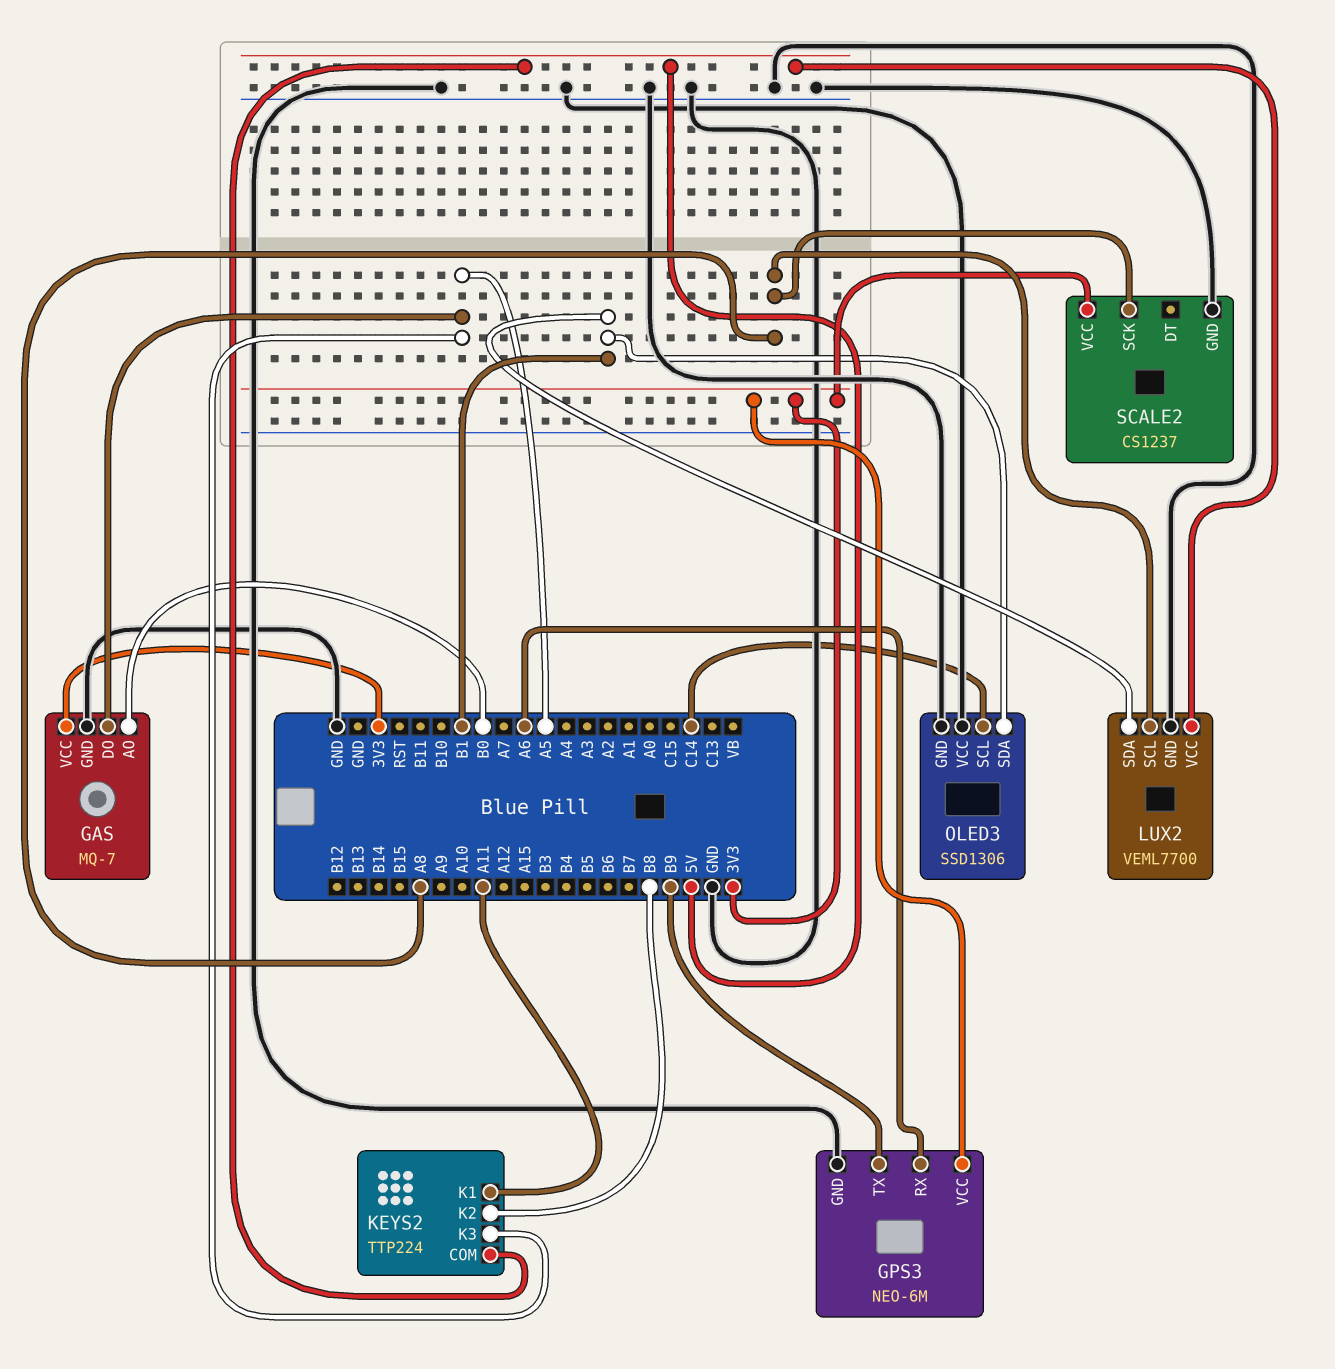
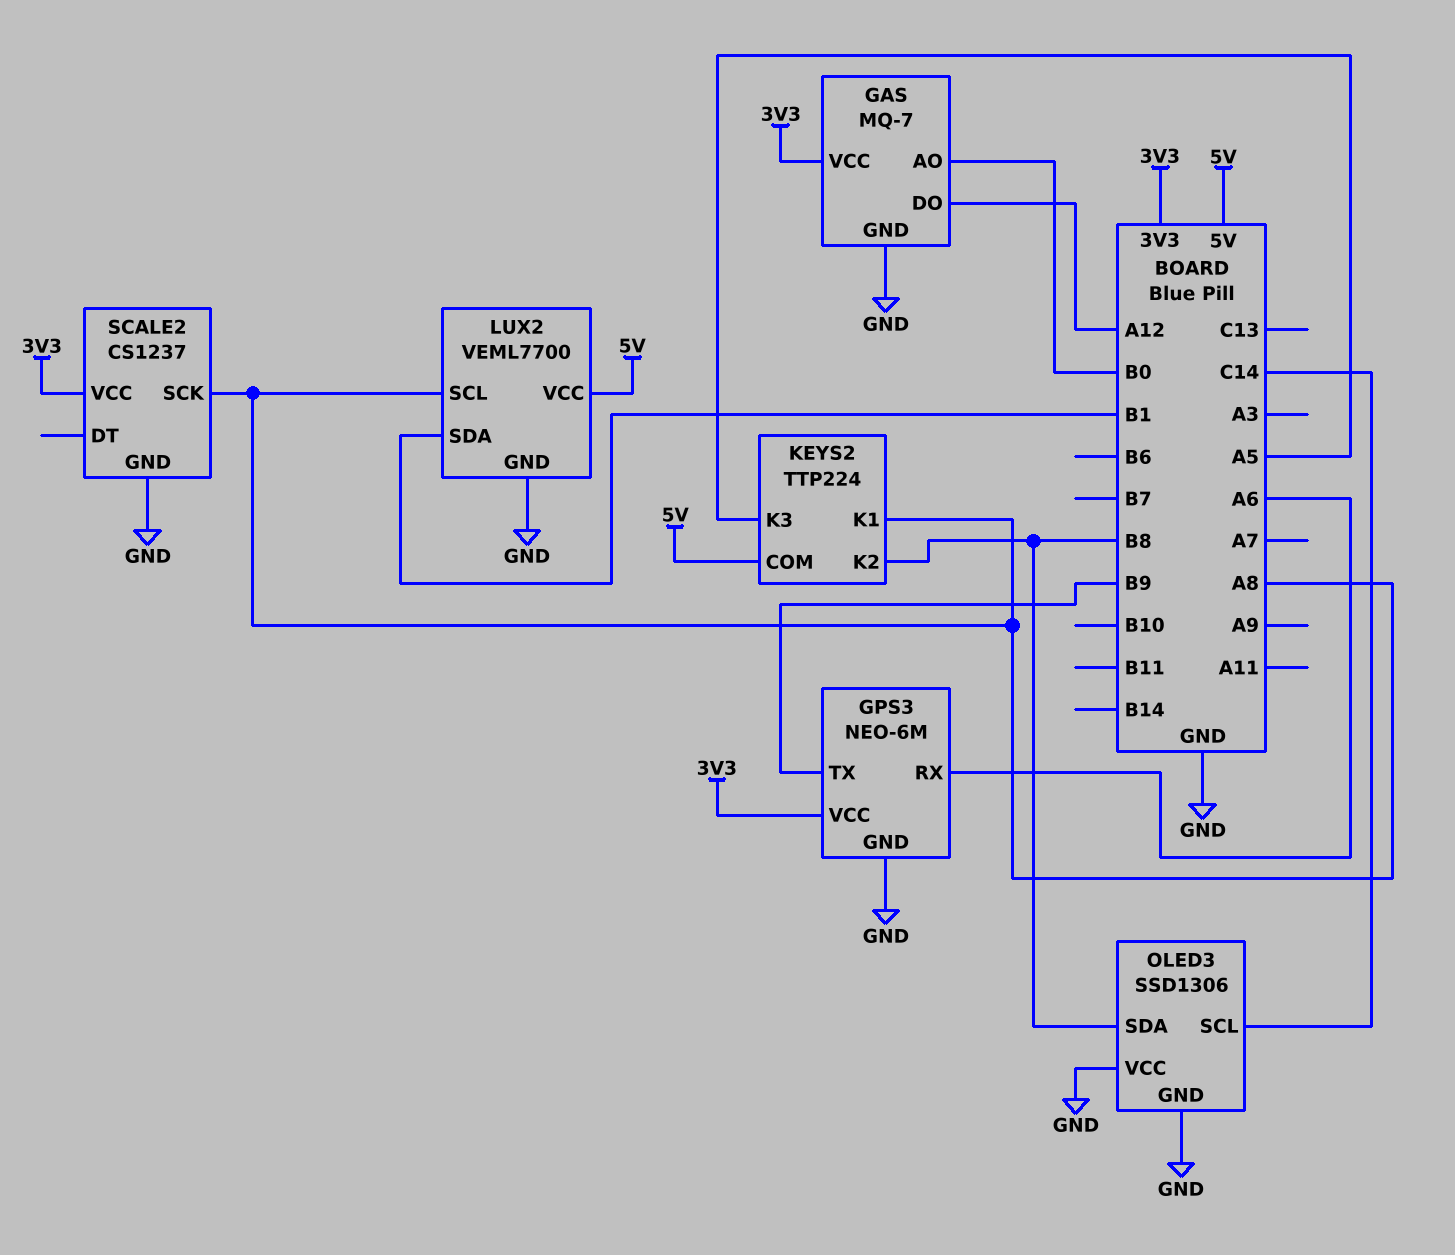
GAS pin DO: A5 -> A12
KEYS2 pin K1: A11 -> A8
OLED3 pin SDA: B1 -> B8

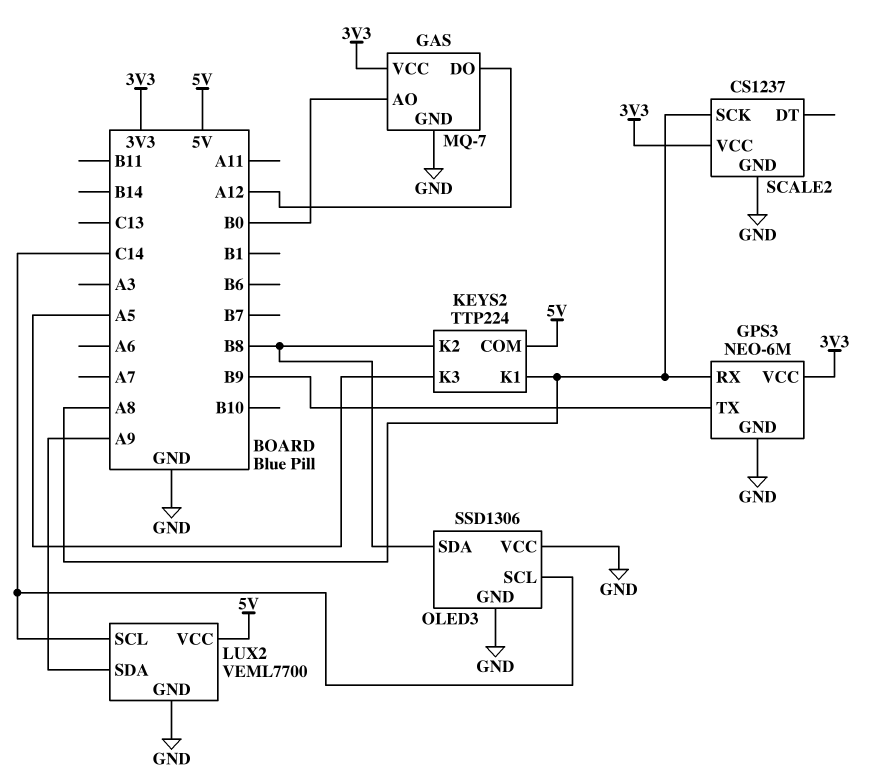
GPS3 pin RX: A6 -> A8
LUX2 pin SCL: A8 -> C14
LUX2 pin SDA: B1 -> A9

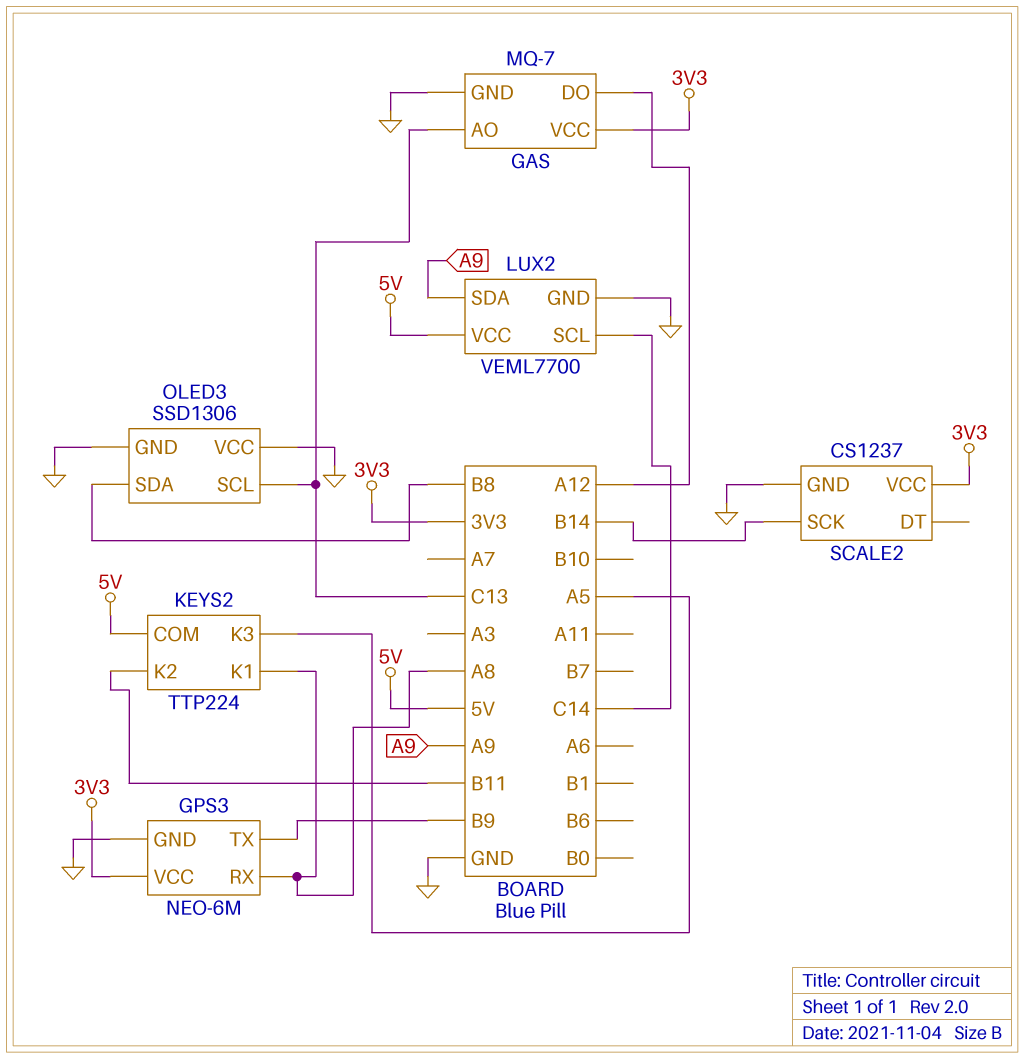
GAS pin AO: B0 -> C13
KEYS2 pin K2: B8 -> B11
OLED3 pin SCL: C14 -> C13
SCALE2 pin SCK: A8 -> B14

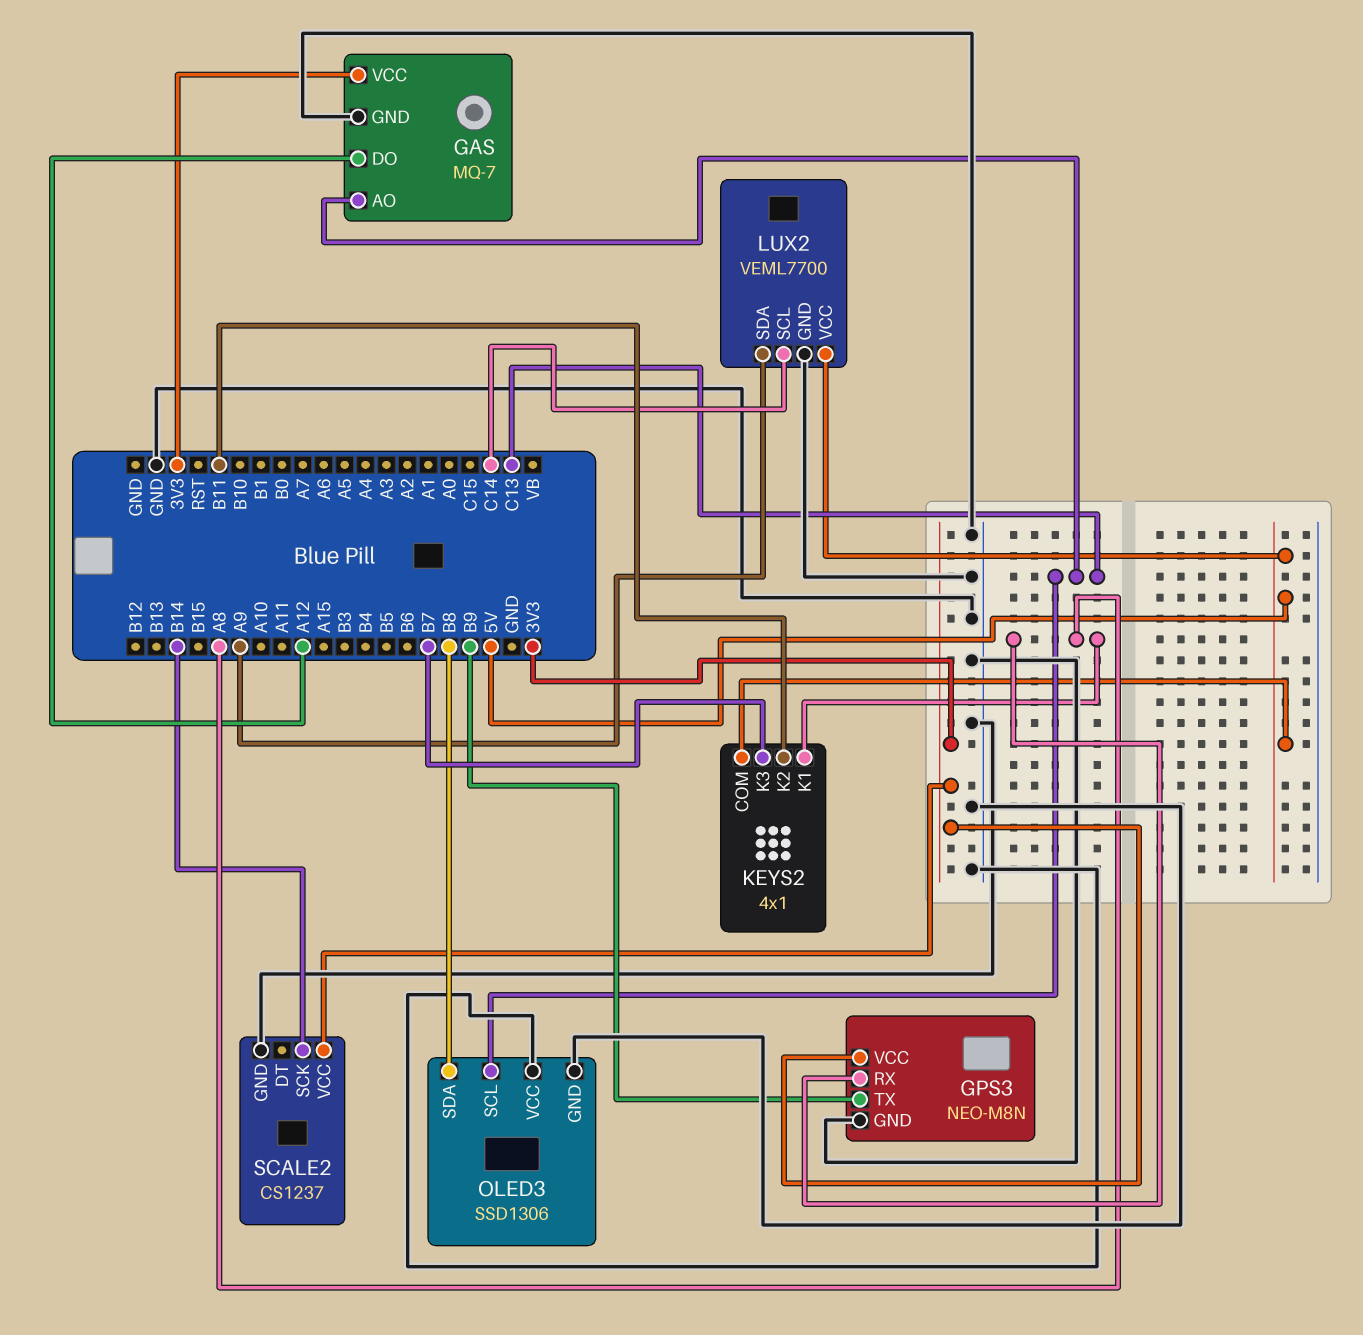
GPS3: NEO-6M -> NEO-M8N
KEYS2: TTP224 -> 4x1
KEYS2 pin K3: A5 -> B7

